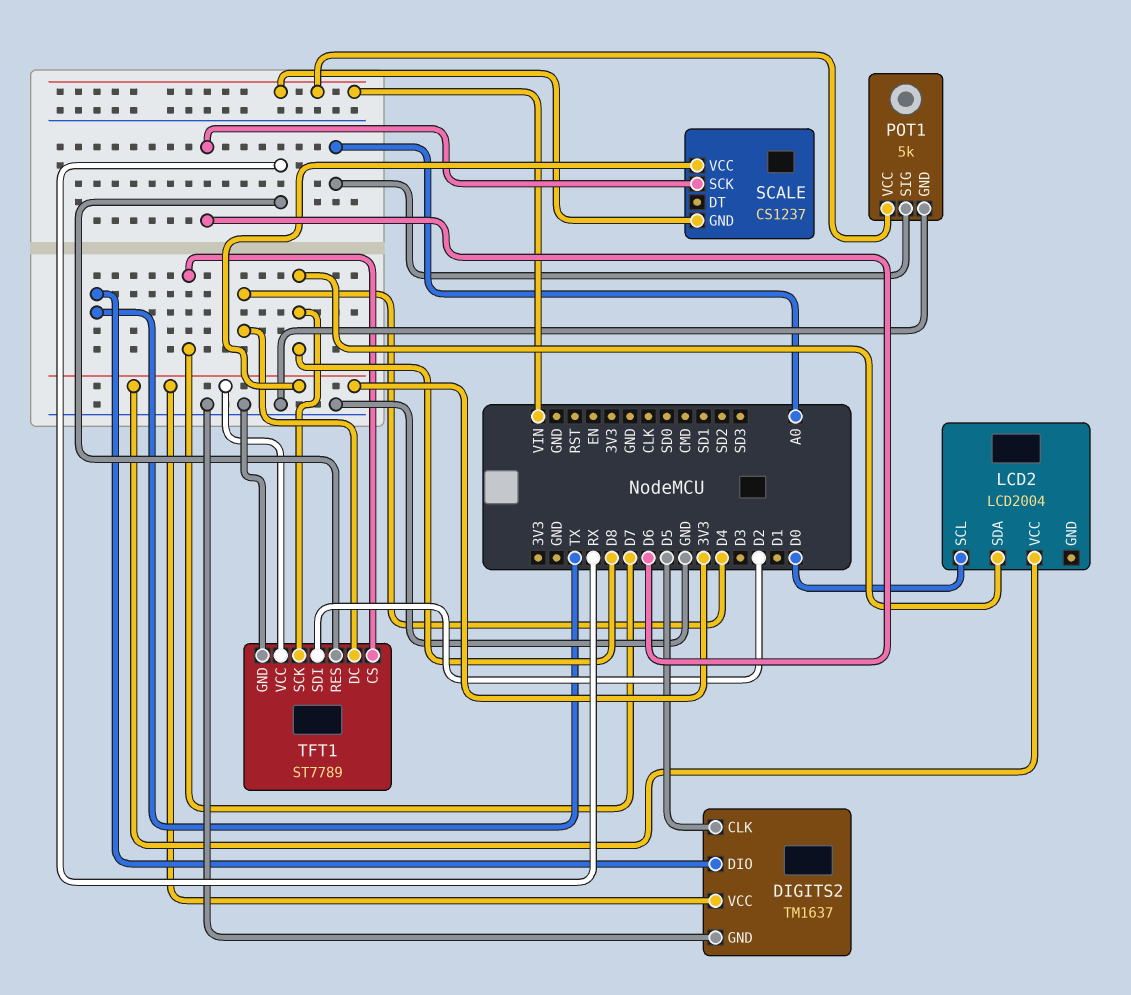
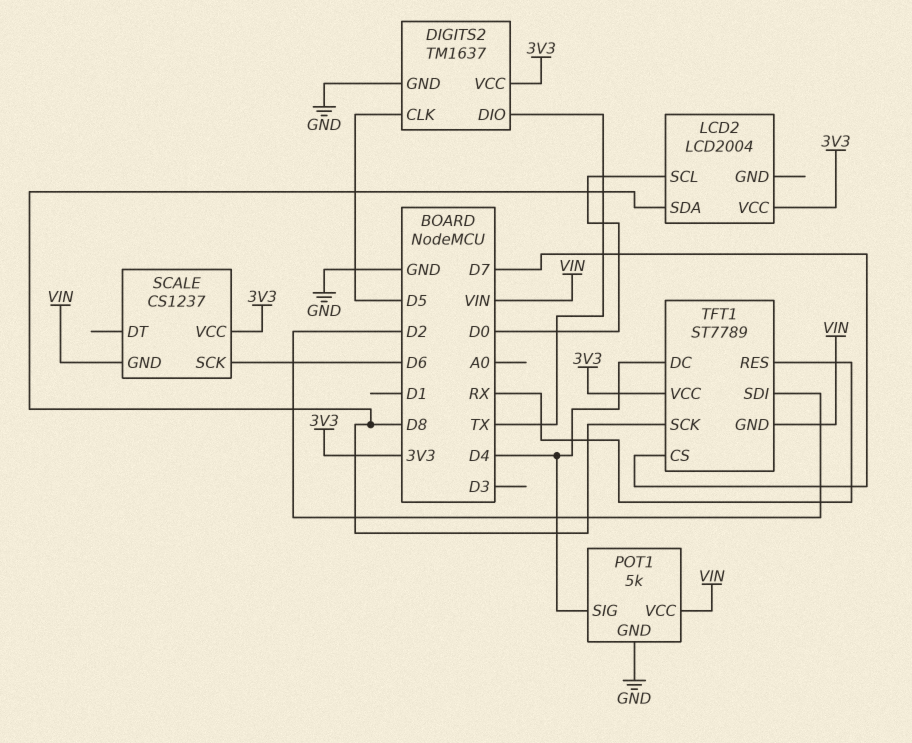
POT1 pin SIG: A0 -> D4
TFT1 pin GND: GND -> VIN

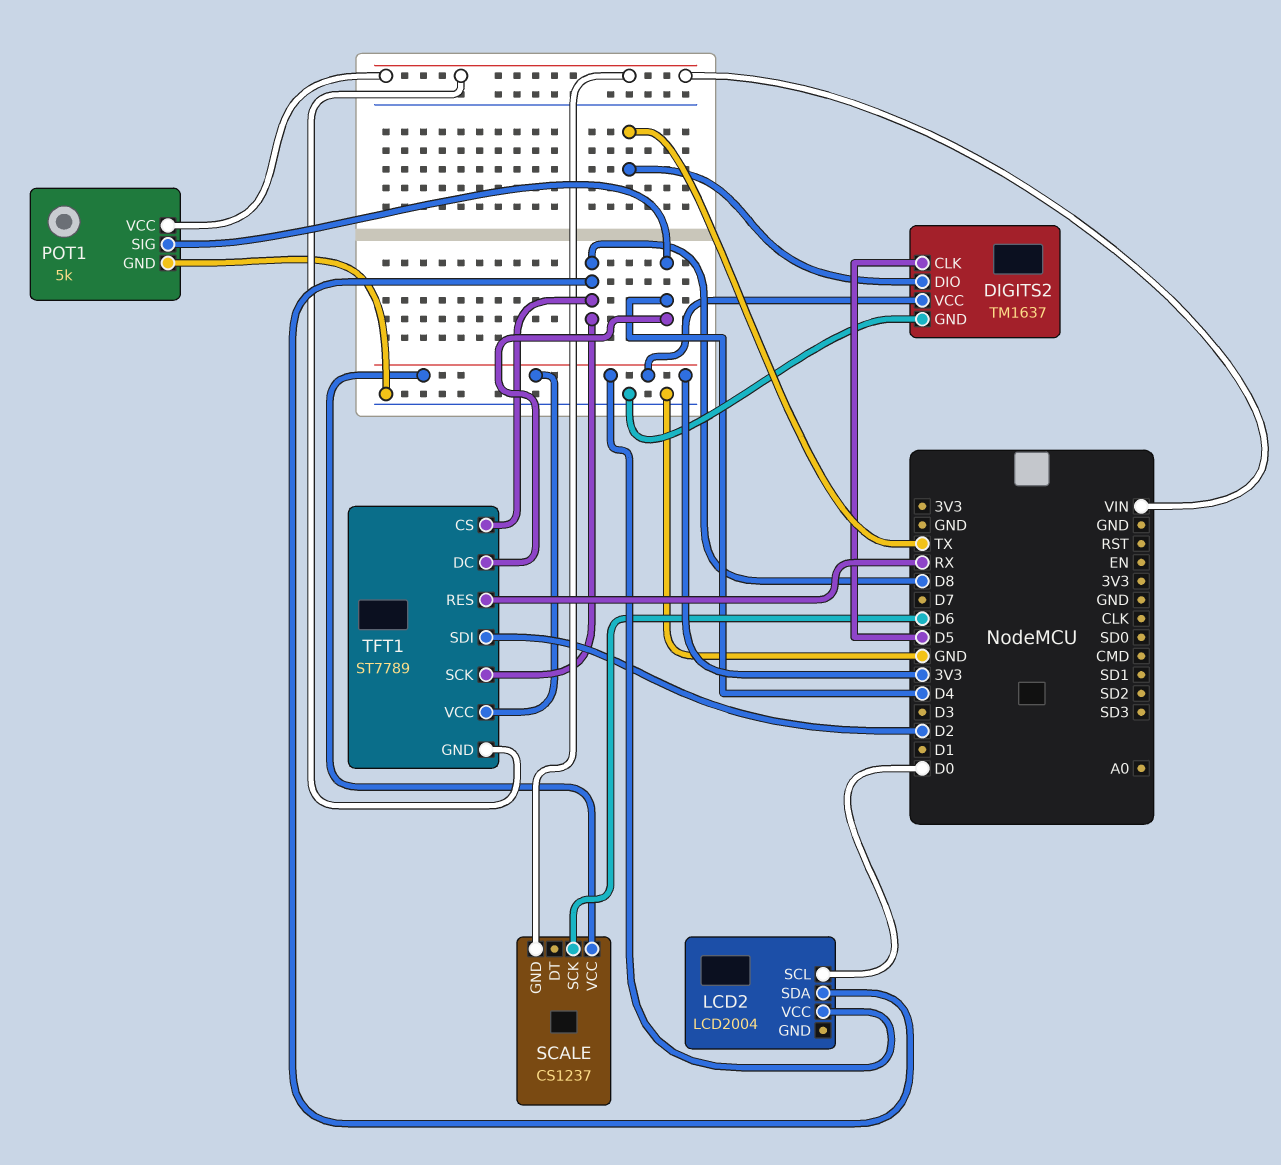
TFT1 pin CS: D7 -> D8

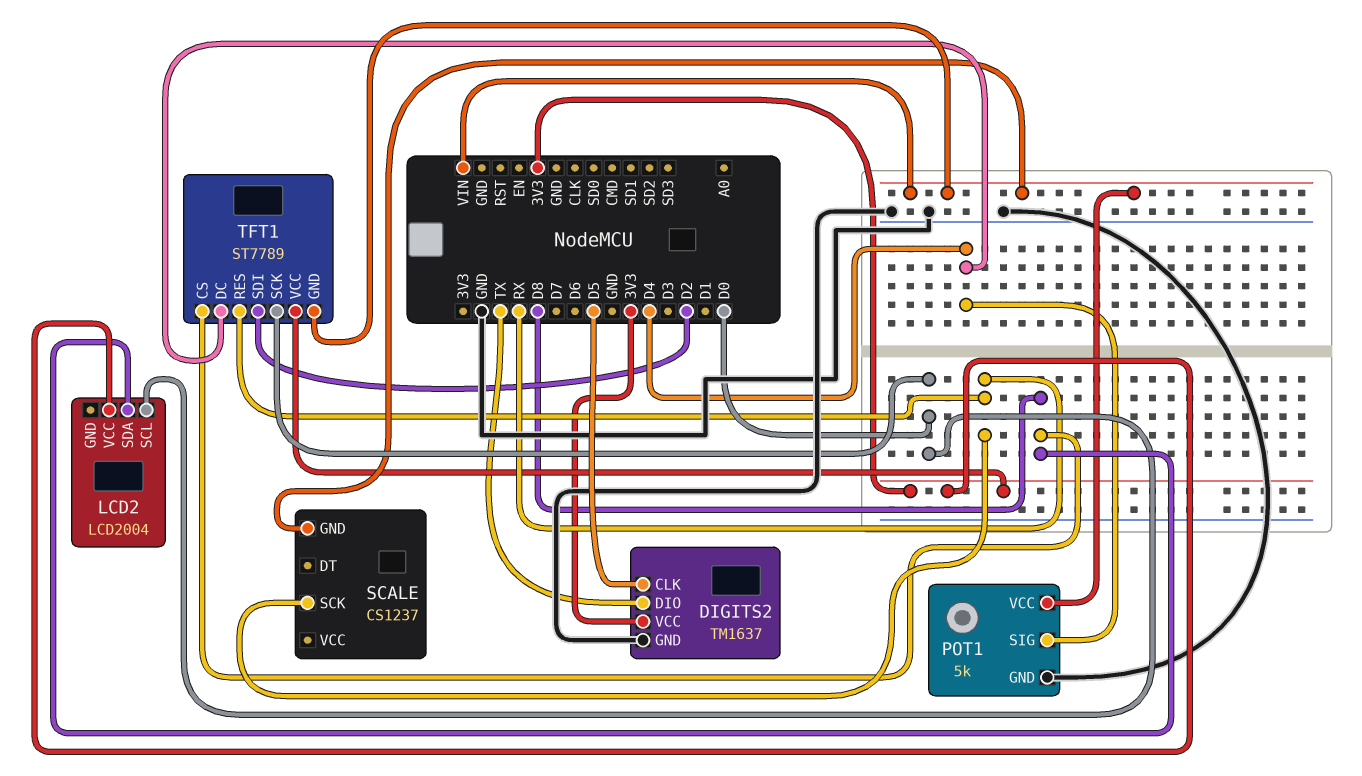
SCALE pin SCK: D6 -> RX
SCALE pin VCC: 3V3 -> none
TFT1 pin SCK: D8 -> D0

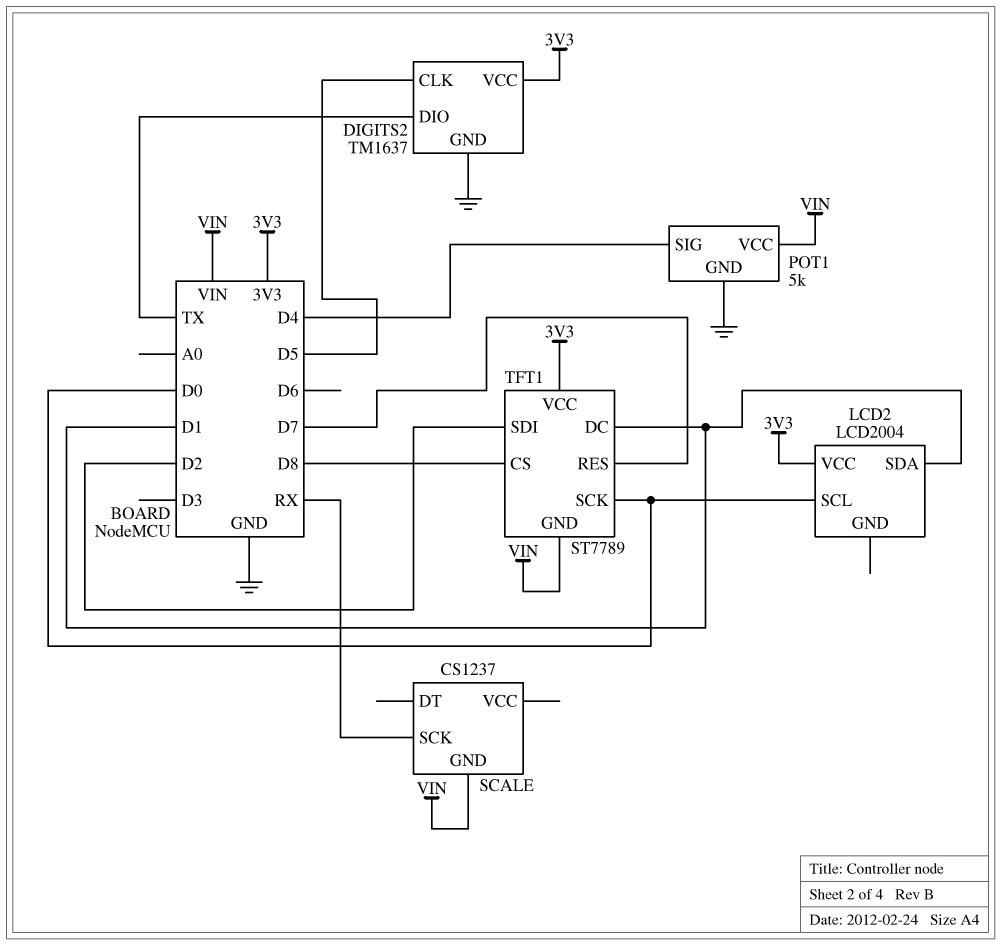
LCD2 pin SDA: D8 -> D1
TFT1 pin DC: D4 -> D1
TFT1 pin RES: RX -> D7

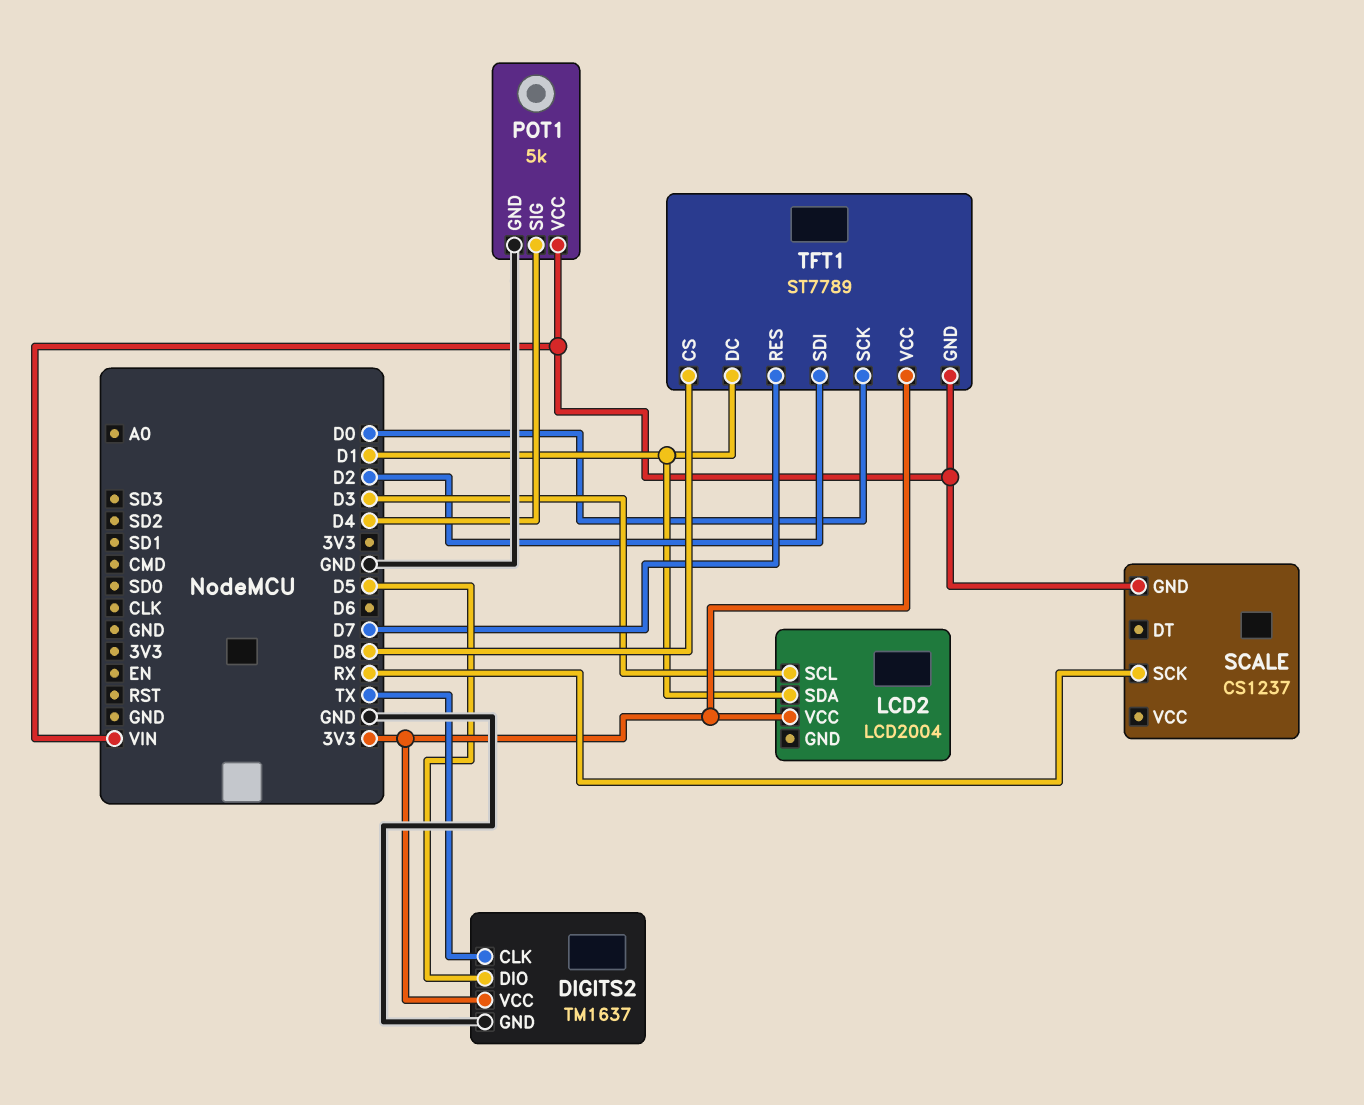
DIGITS2 pin CLK: D5 -> TX
DIGITS2 pin DIO: TX -> D5
LCD2 pin SCL: D0 -> D3

